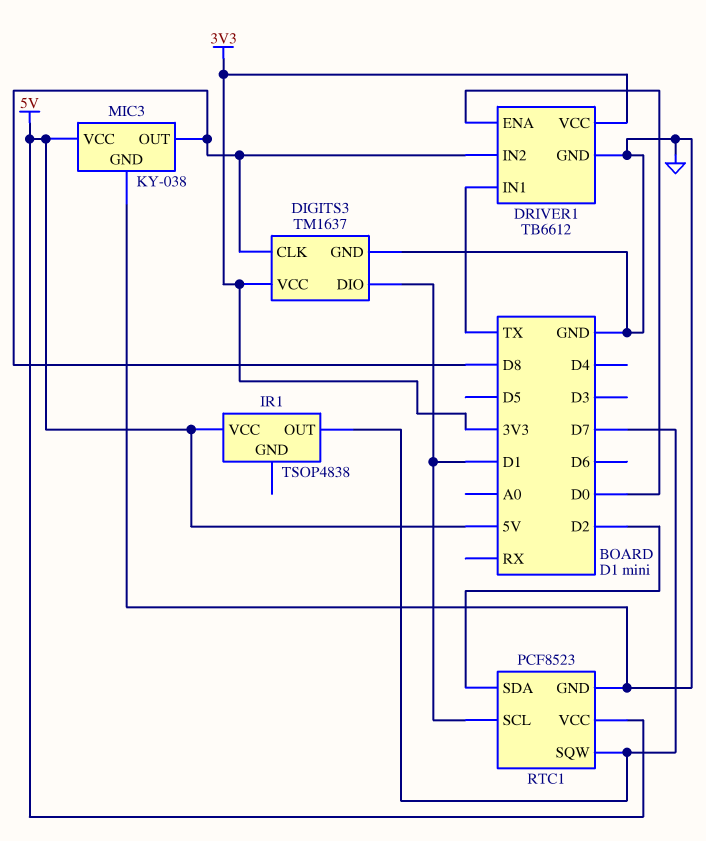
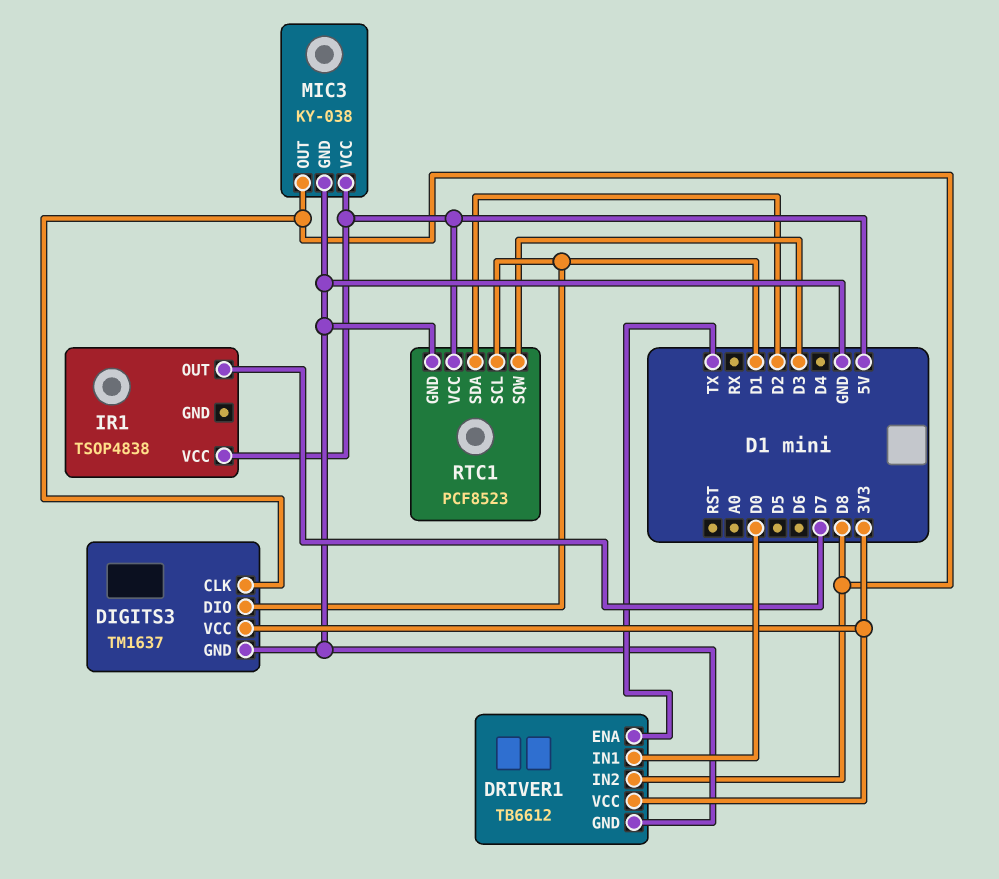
DRIVER1 pin ENA: D0 -> TX
DRIVER1 pin IN1: TX -> D0
RTC1 pin SQW: D7 -> D3

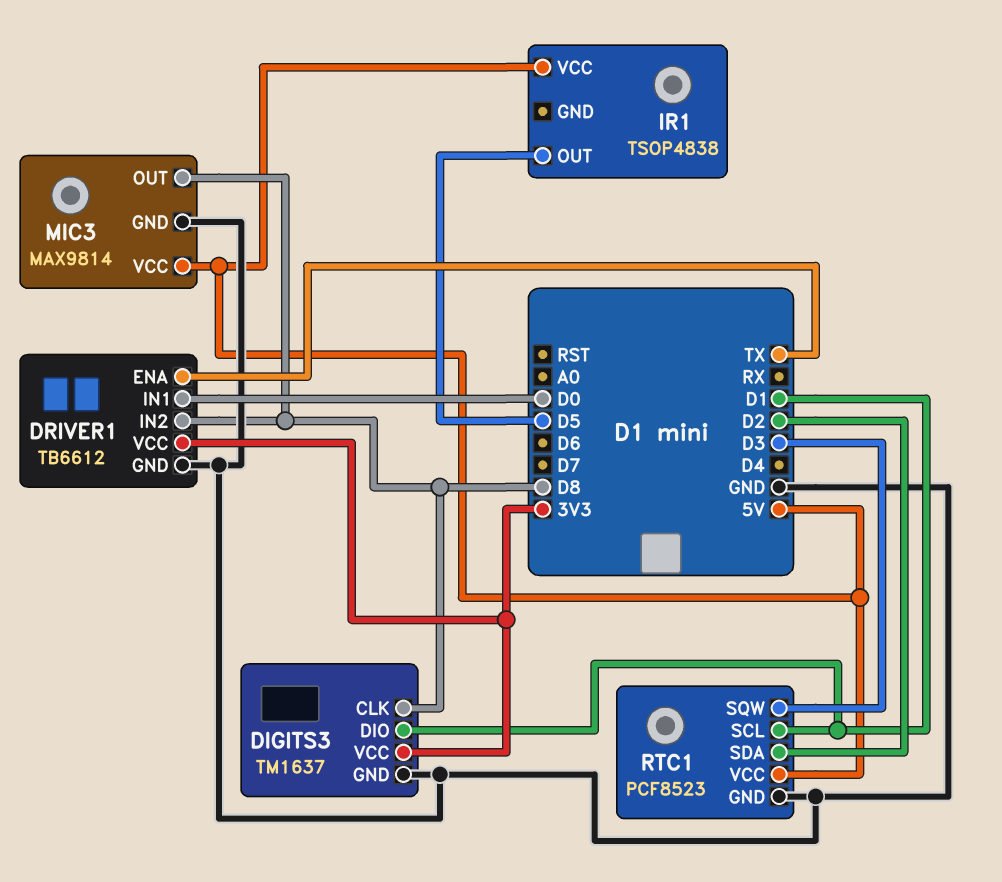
IR1 pin OUT: D7 -> D5
MIC3: KY-038 -> MAX9814

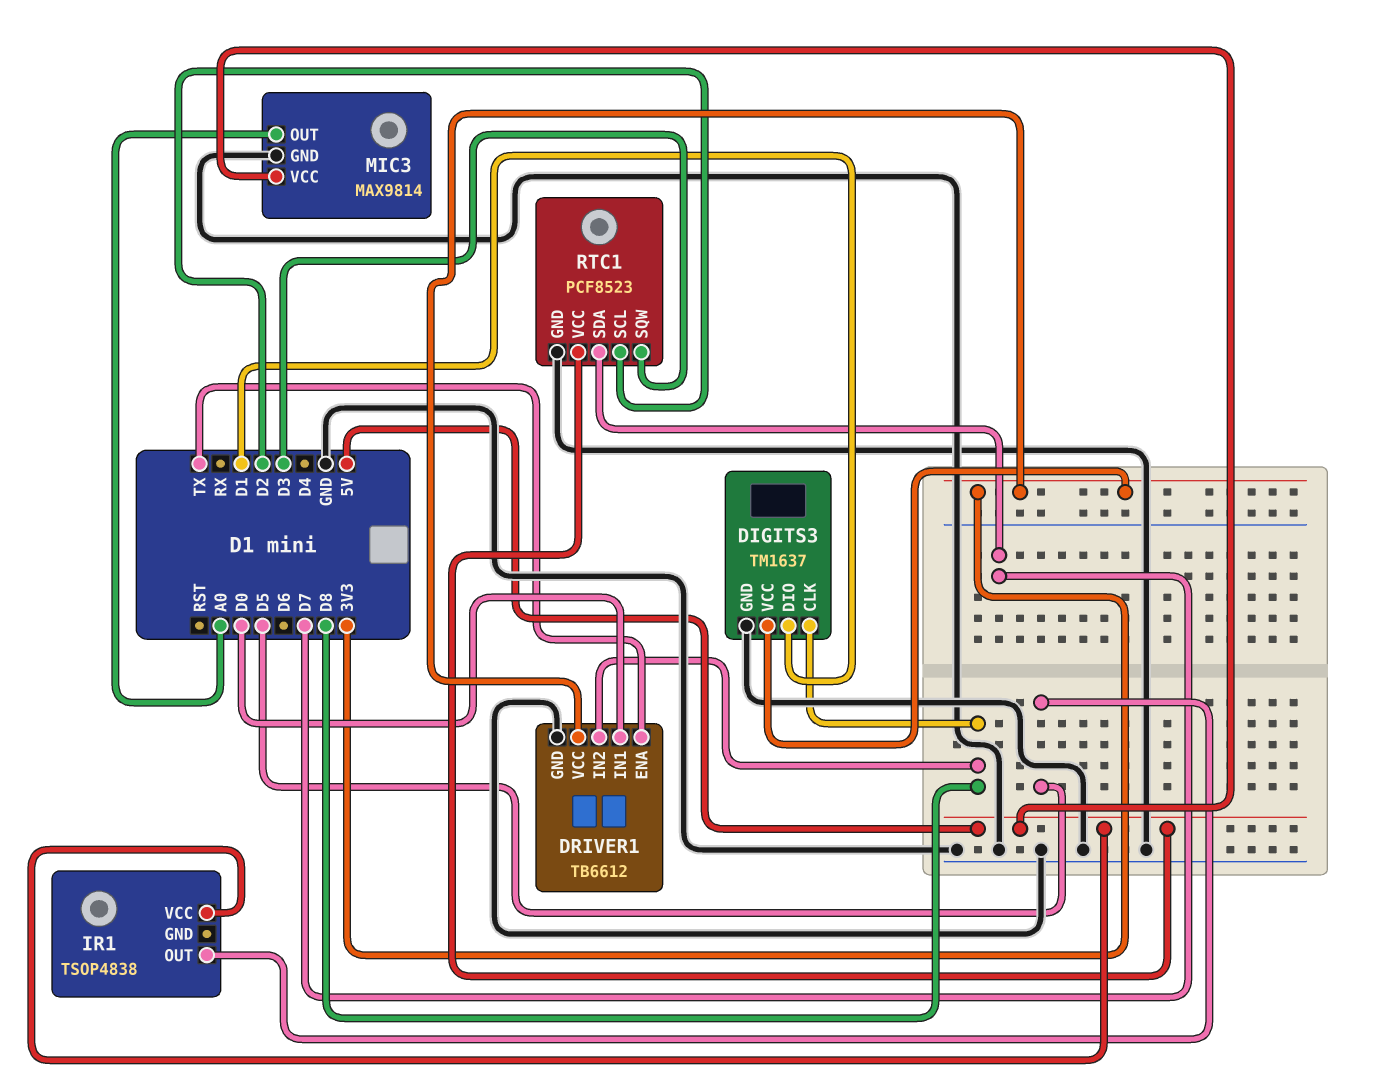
MIC3 pin OUT: D8 -> A0
RTC1 pin SCL: D1 -> D2
RTC1 pin SDA: D2 -> D7

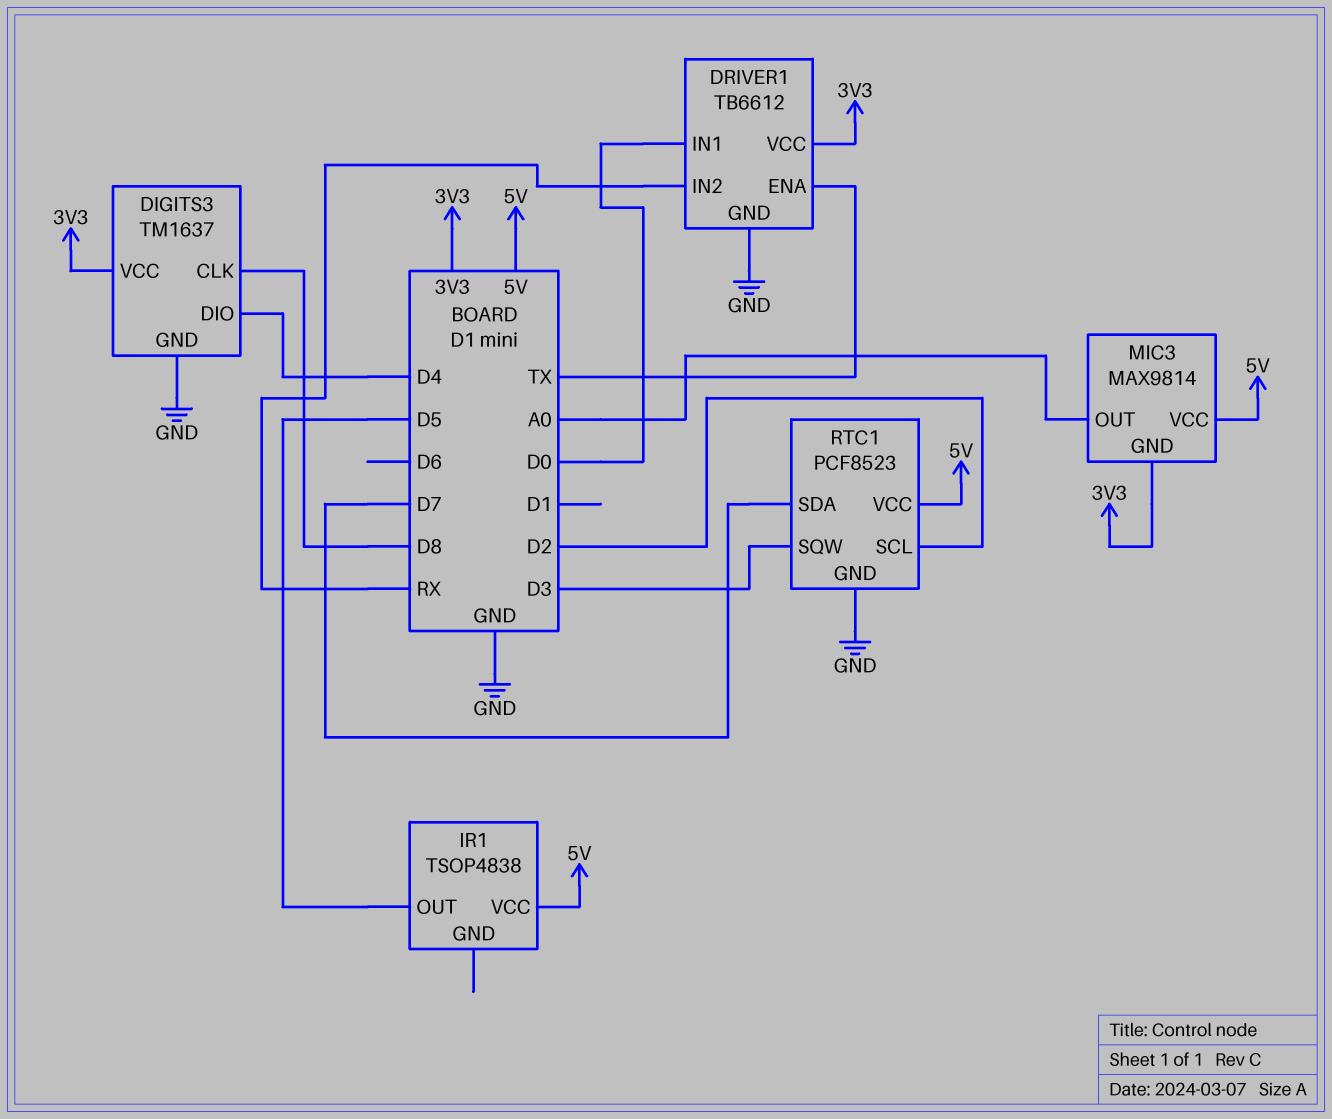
DIGITS3 pin DIO: D1 -> D4
DRIVER1 pin IN2: D8 -> RX
MIC3 pin GND: GND -> 3V3

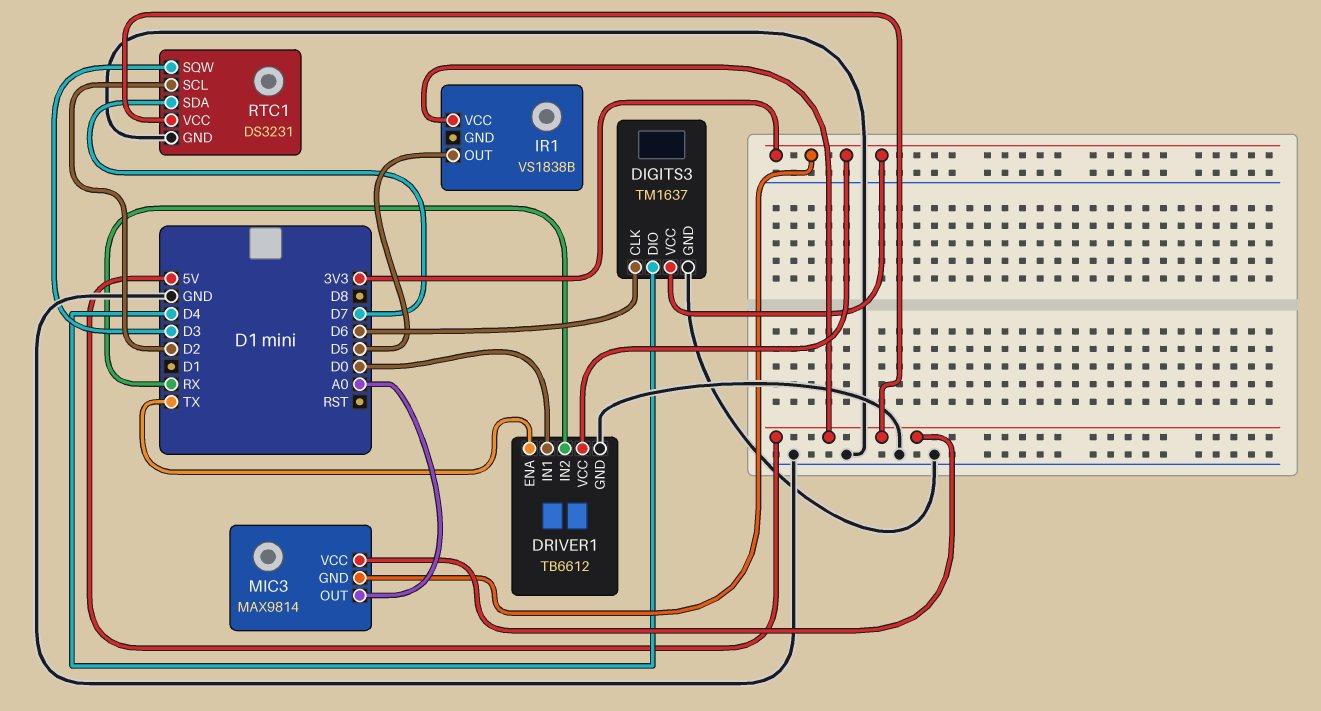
DIGITS3 pin CLK: D8 -> D6
IR1: TSOP4838 -> VS1838B
RTC1: PCF8523 -> DS3231

